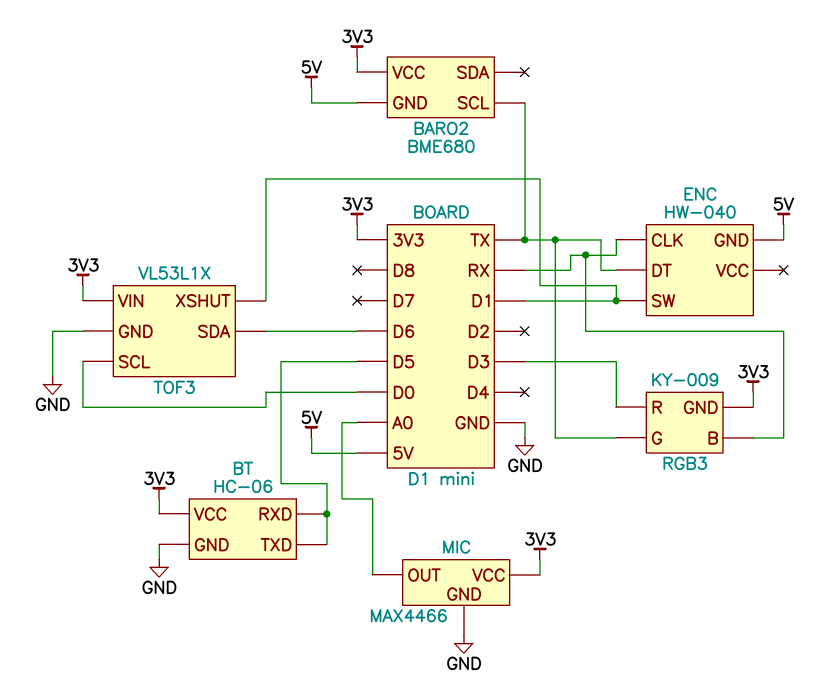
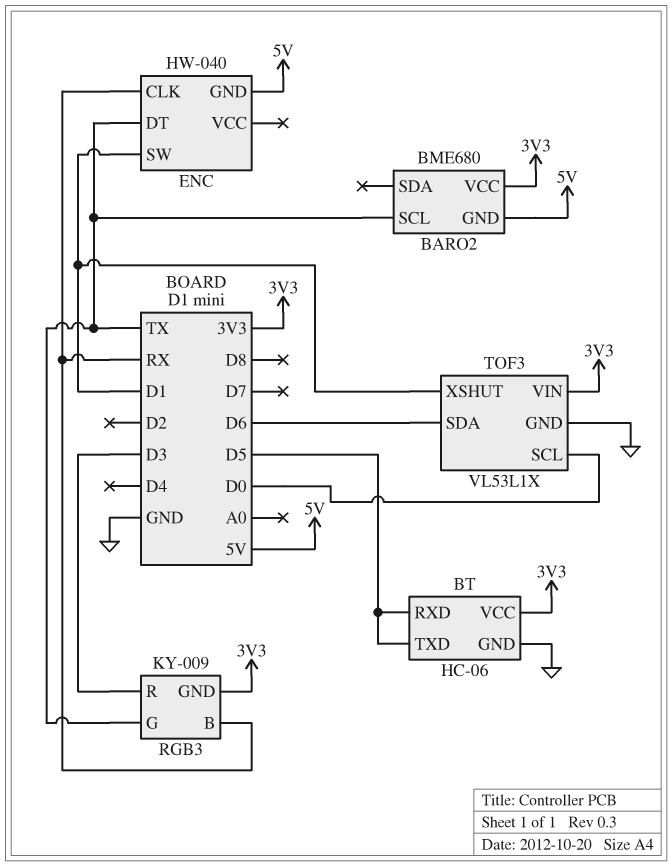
MIC: MAX4466 -> none
MIC pin GND: GND -> none
MIC pin OUT: A0 -> none
MIC pin VCC: 3V3 -> none

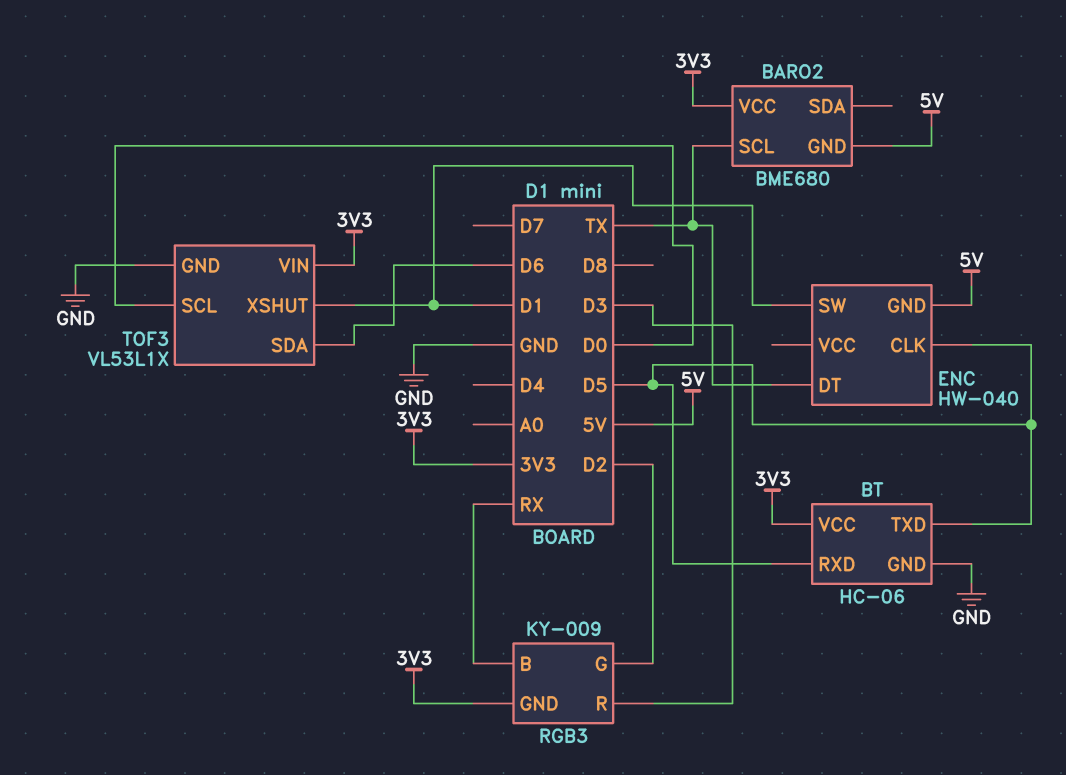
ENC pin CLK: RX -> D5
RGB3 pin G: TX -> D2

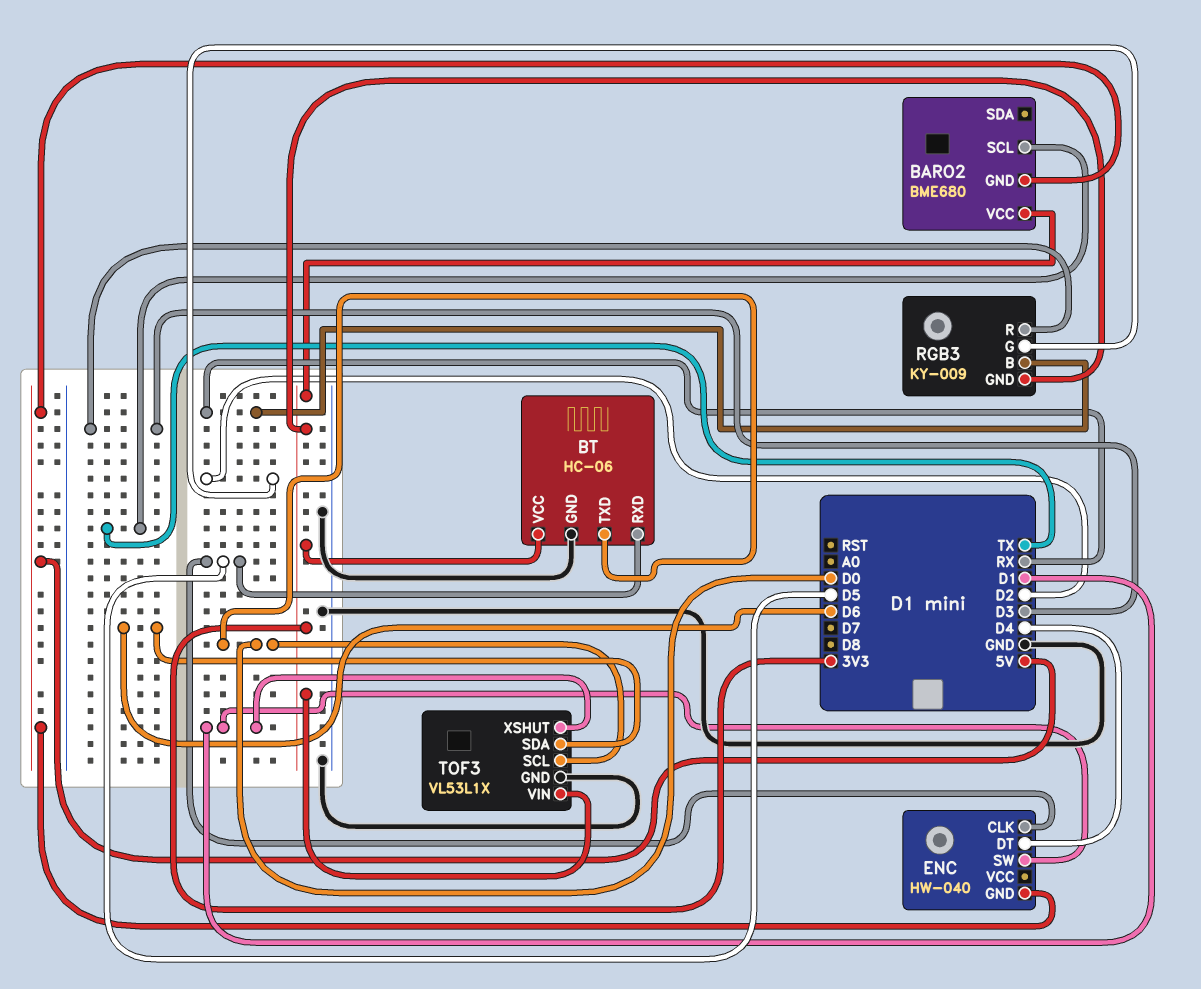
BT pin TXD: D5 -> D0
ENC pin DT: TX -> D4

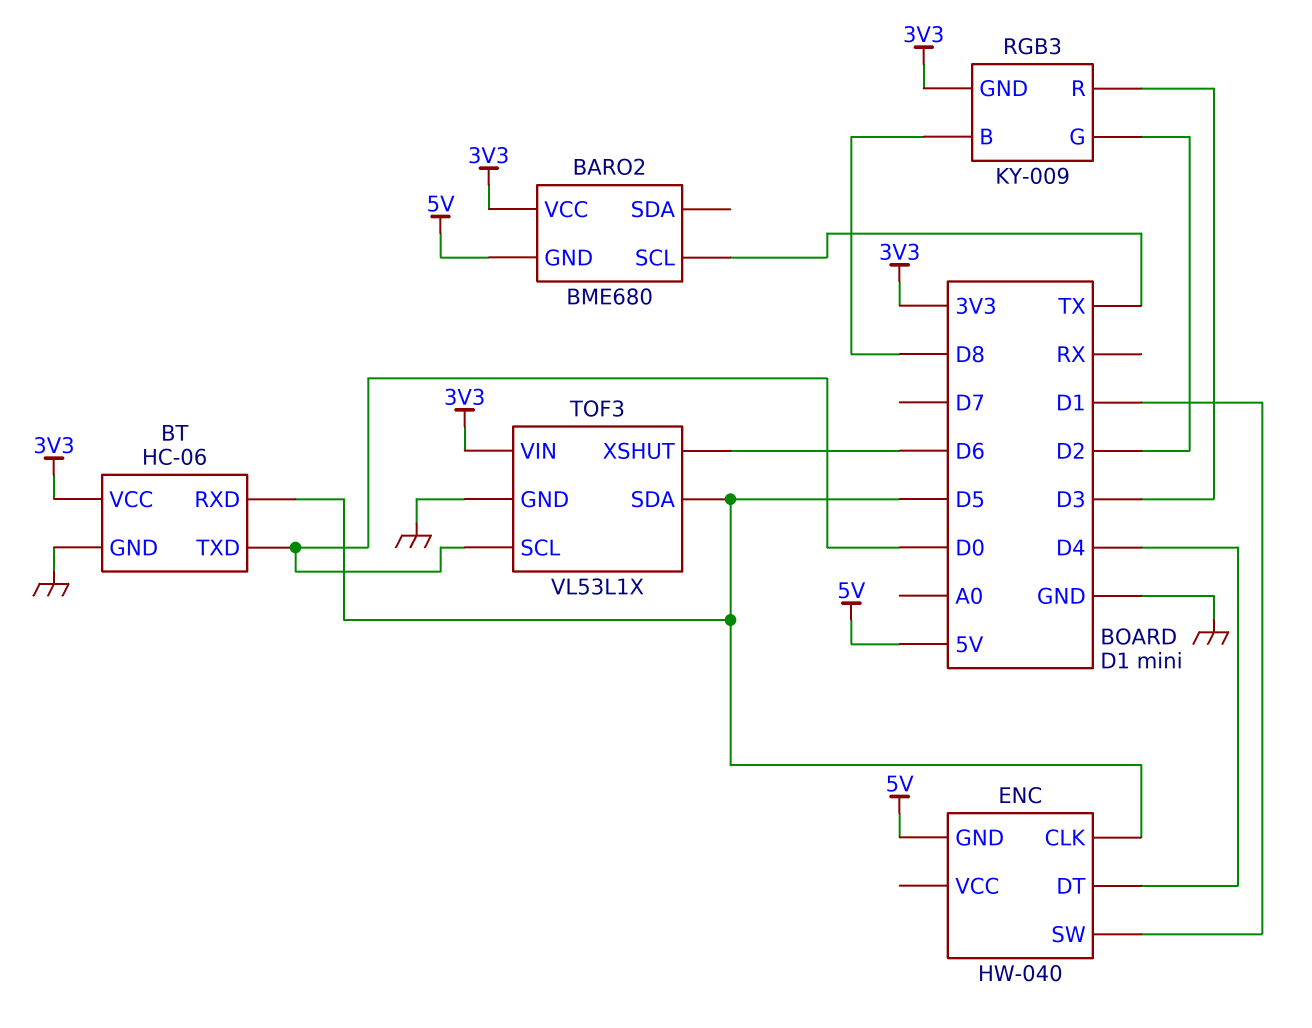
RGB3 pin B: RX -> D8
TOF3 pin SDA: D6 -> D5
TOF3 pin XSHUT: D1 -> D6

